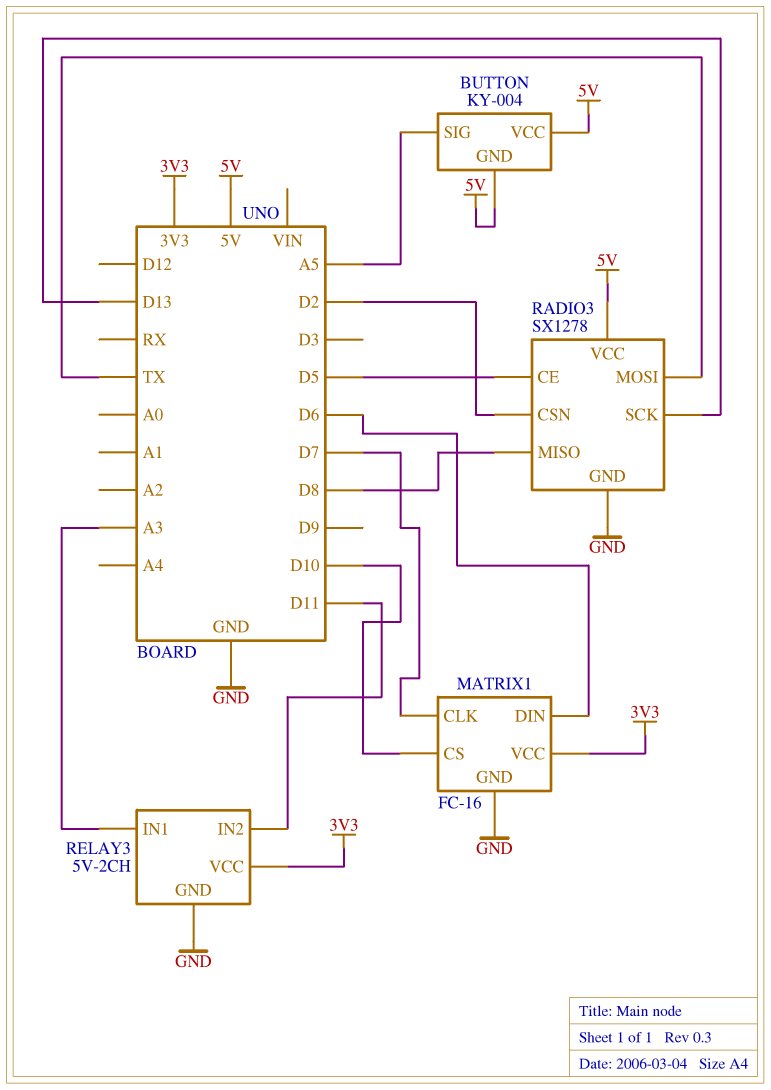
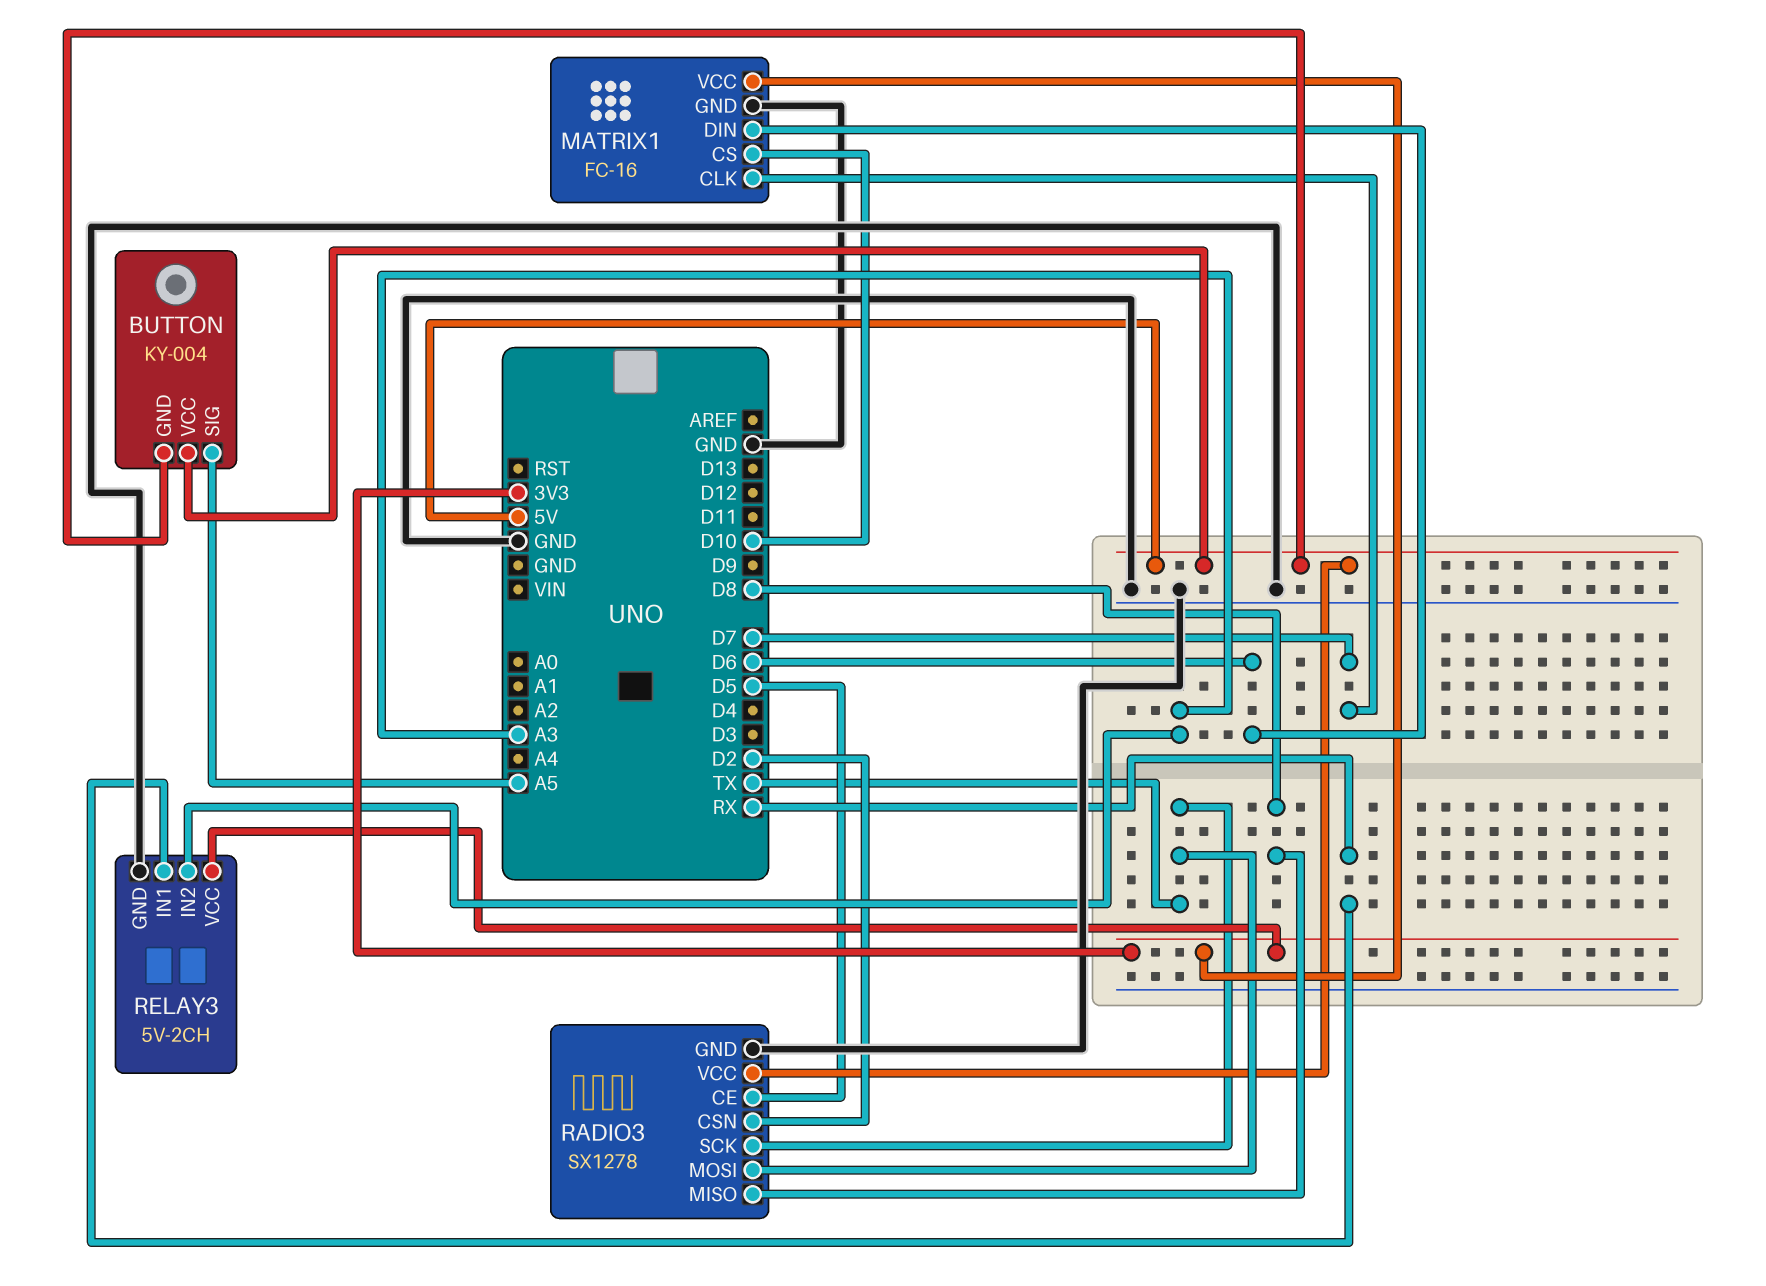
RADIO3 pin SCK: D13 -> TX
RELAY3 pin IN1: A3 -> RX
RELAY3 pin IN2: D11 -> A3

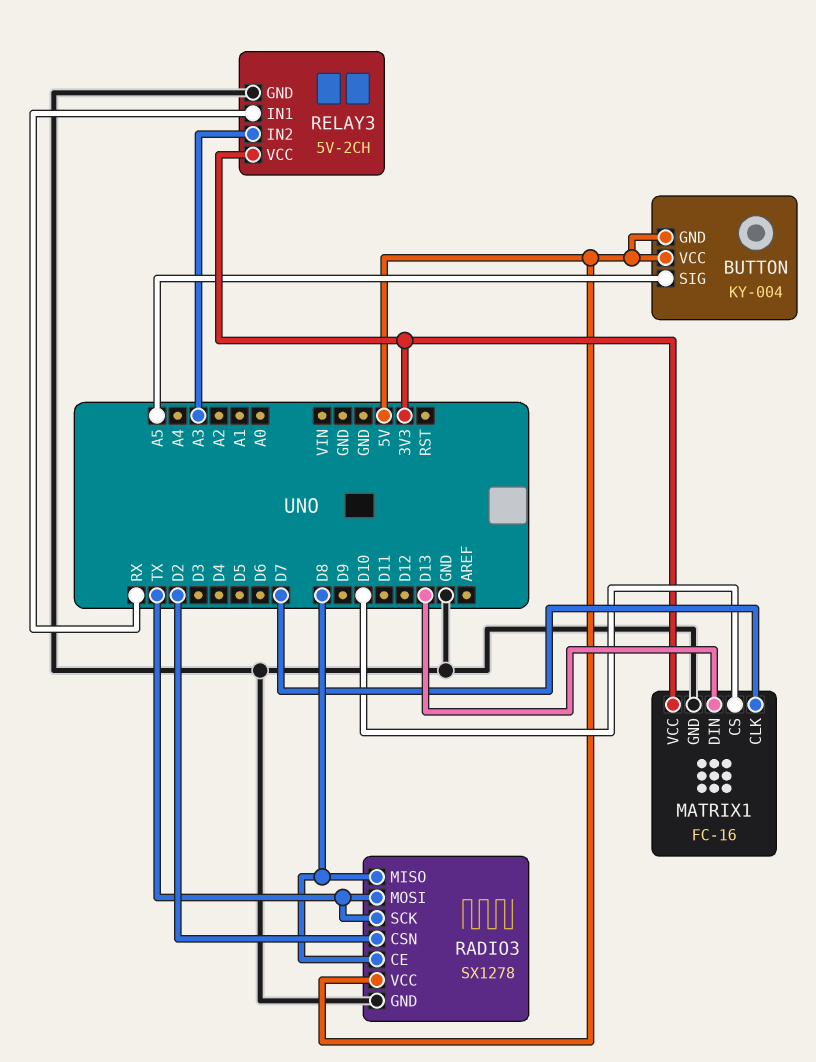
MATRIX1 pin DIN: D6 -> D13
RADIO3 pin CE: D5 -> D8

